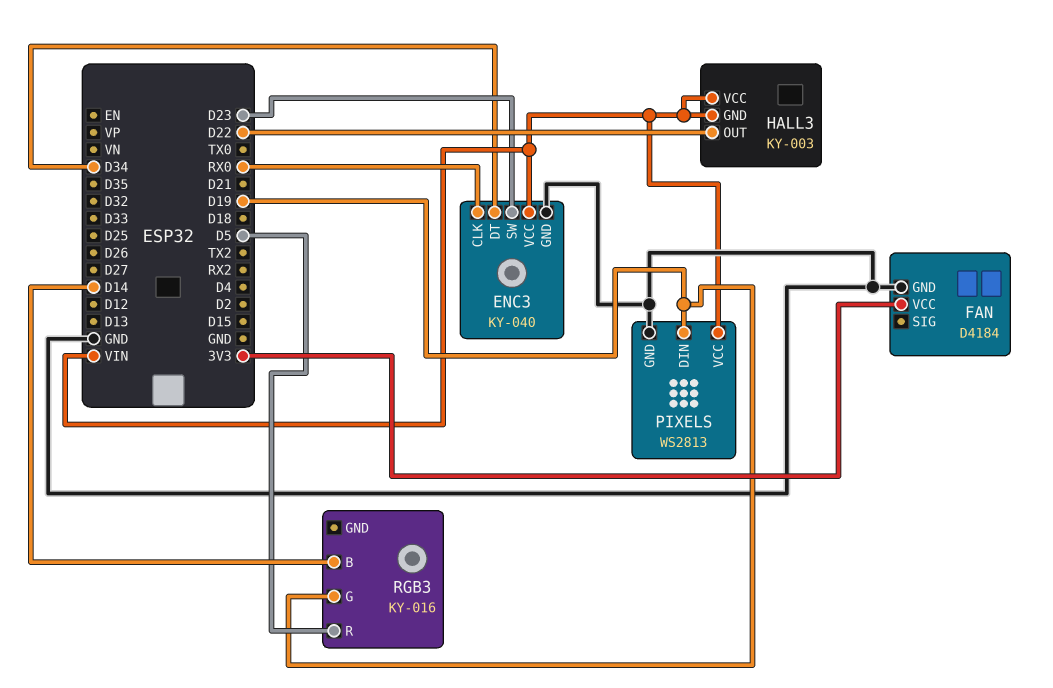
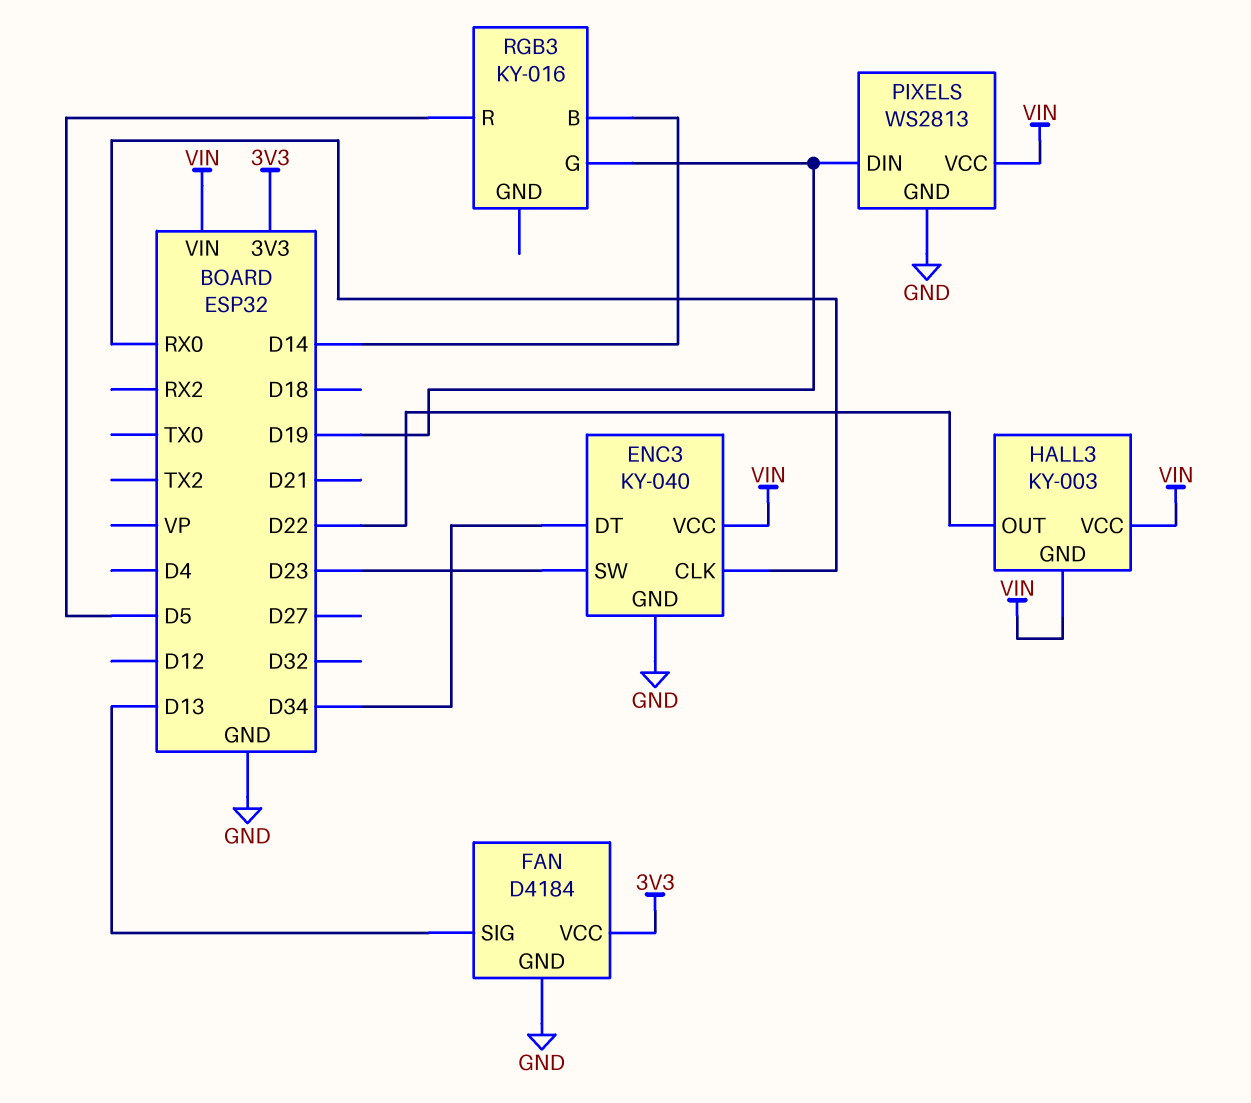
FAN pin SIG: none -> D13

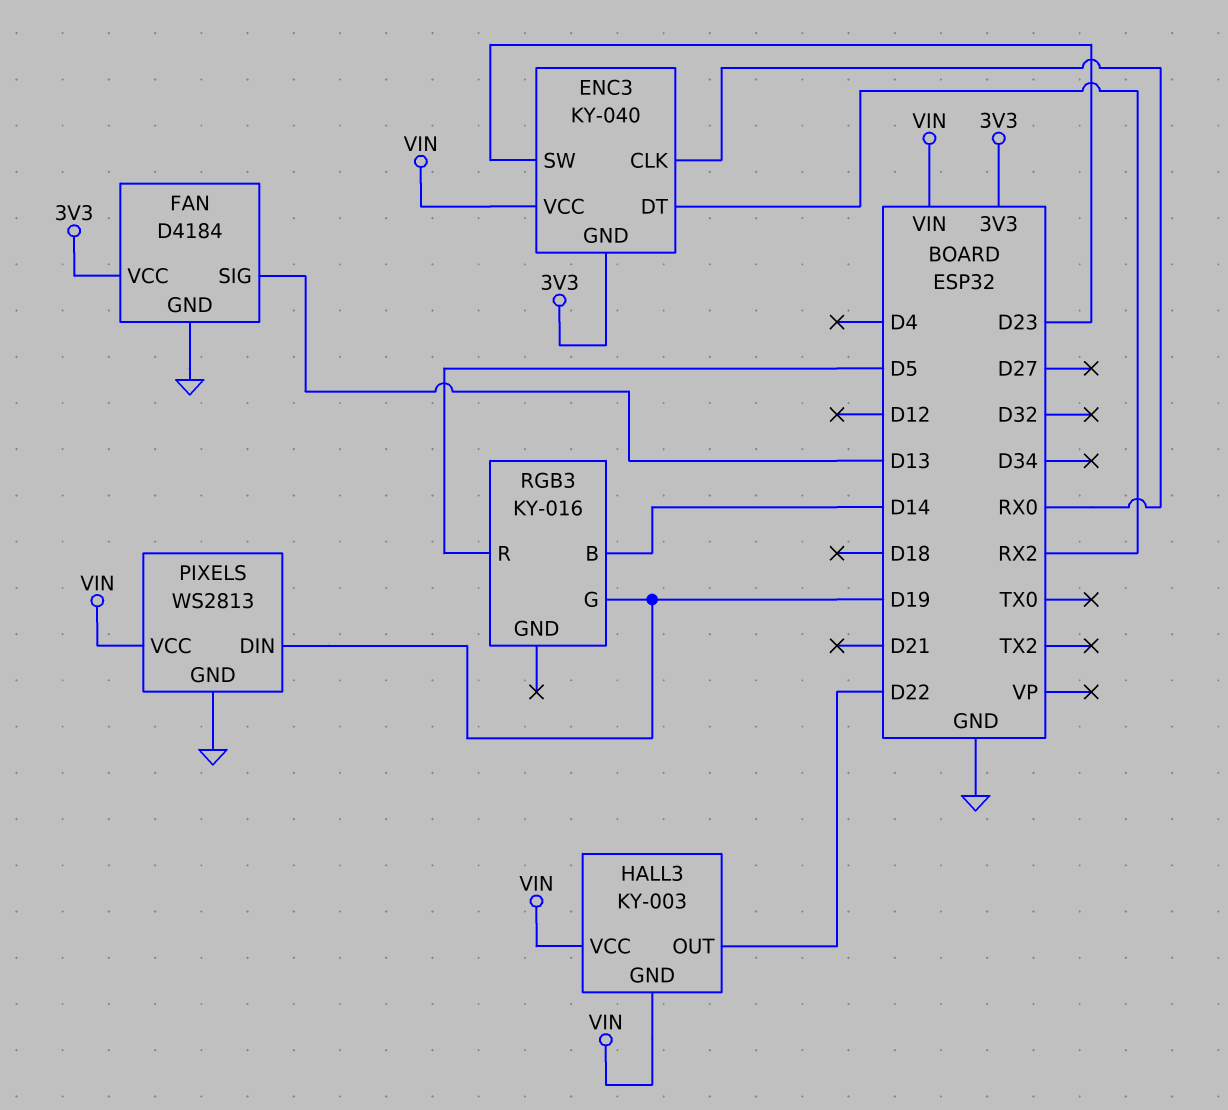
ENC3 pin DT: D34 -> RX2
ENC3 pin GND: GND -> 3V3

